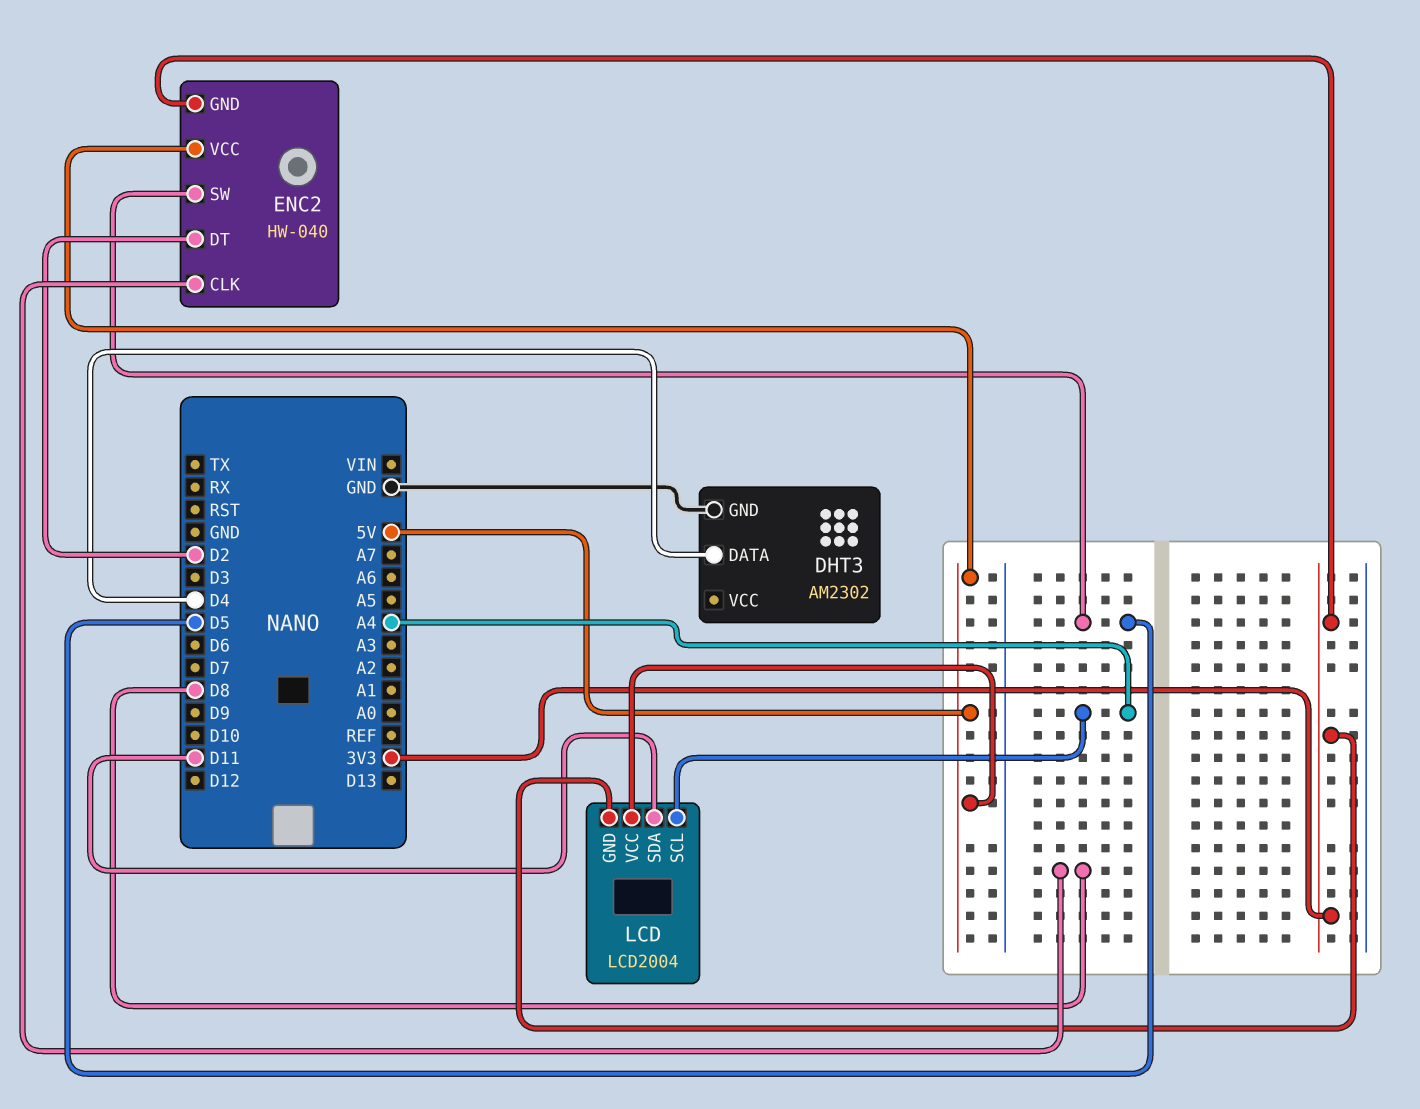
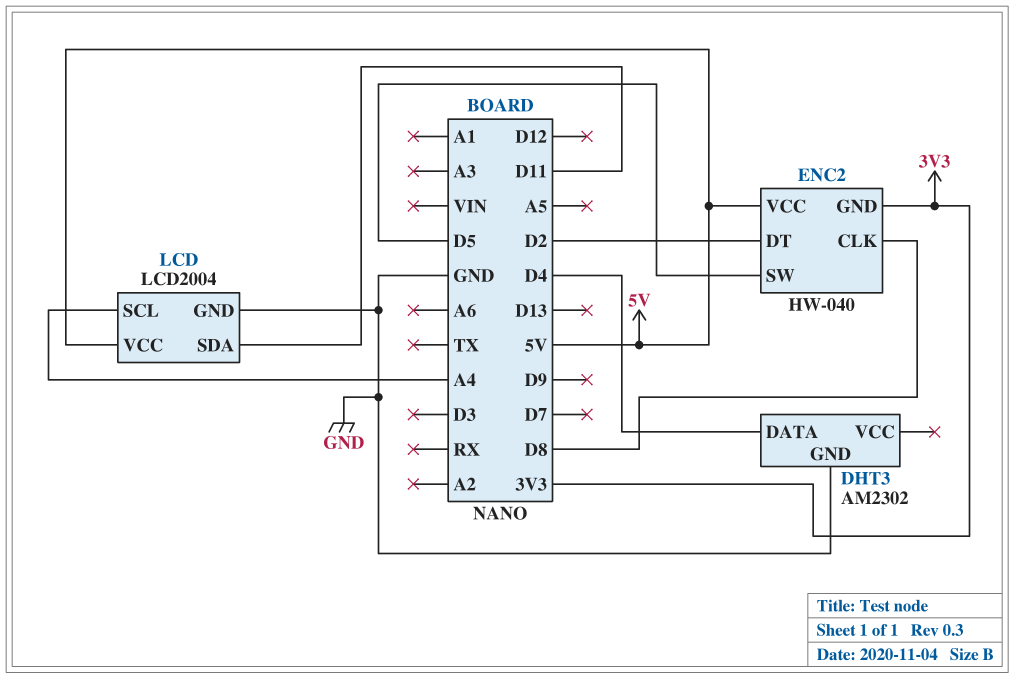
LCD pin GND: 3V3 -> GND

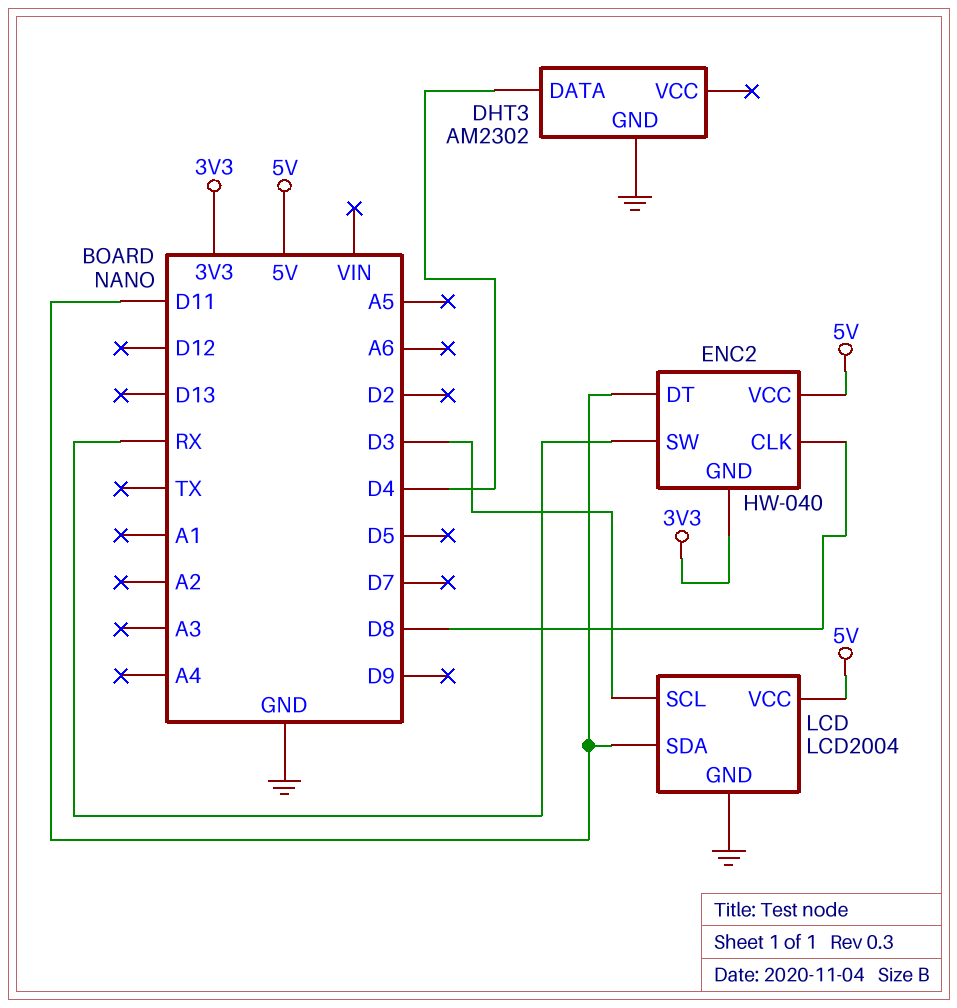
ENC2 pin DT: D2 -> D11
ENC2 pin SW: D5 -> RX
LCD pin SCL: A4 -> D3

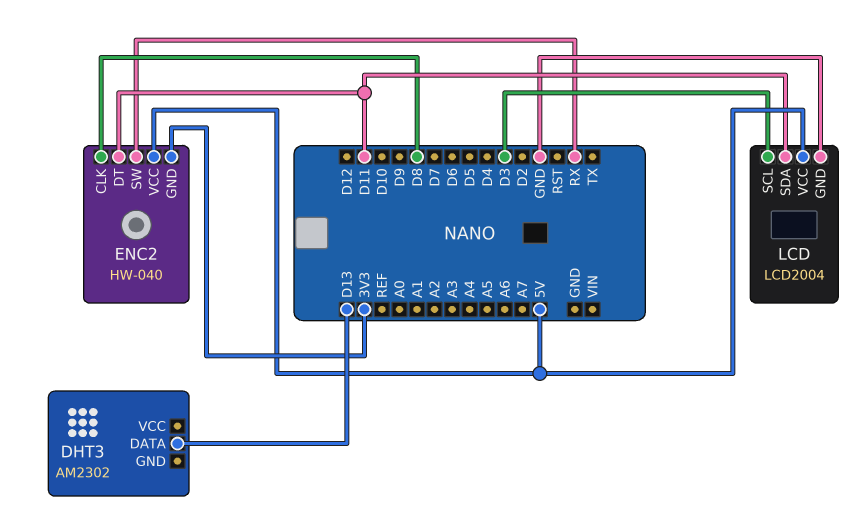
DHT3 pin DATA: D4 -> D13
DHT3 pin GND: GND -> none

